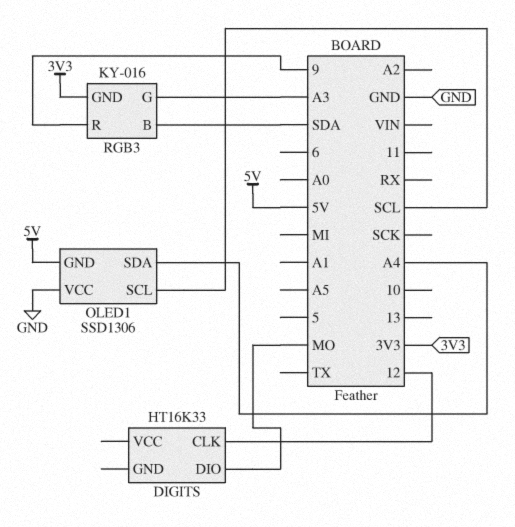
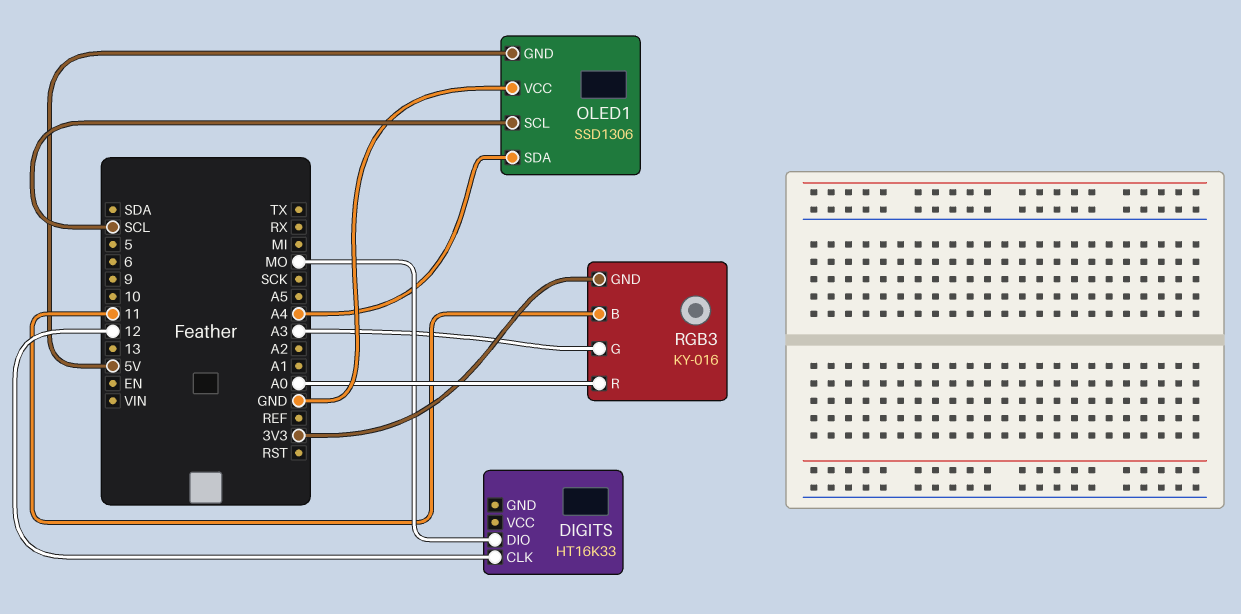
RGB3 pin B: SDA -> 11
RGB3 pin R: 9 -> A0

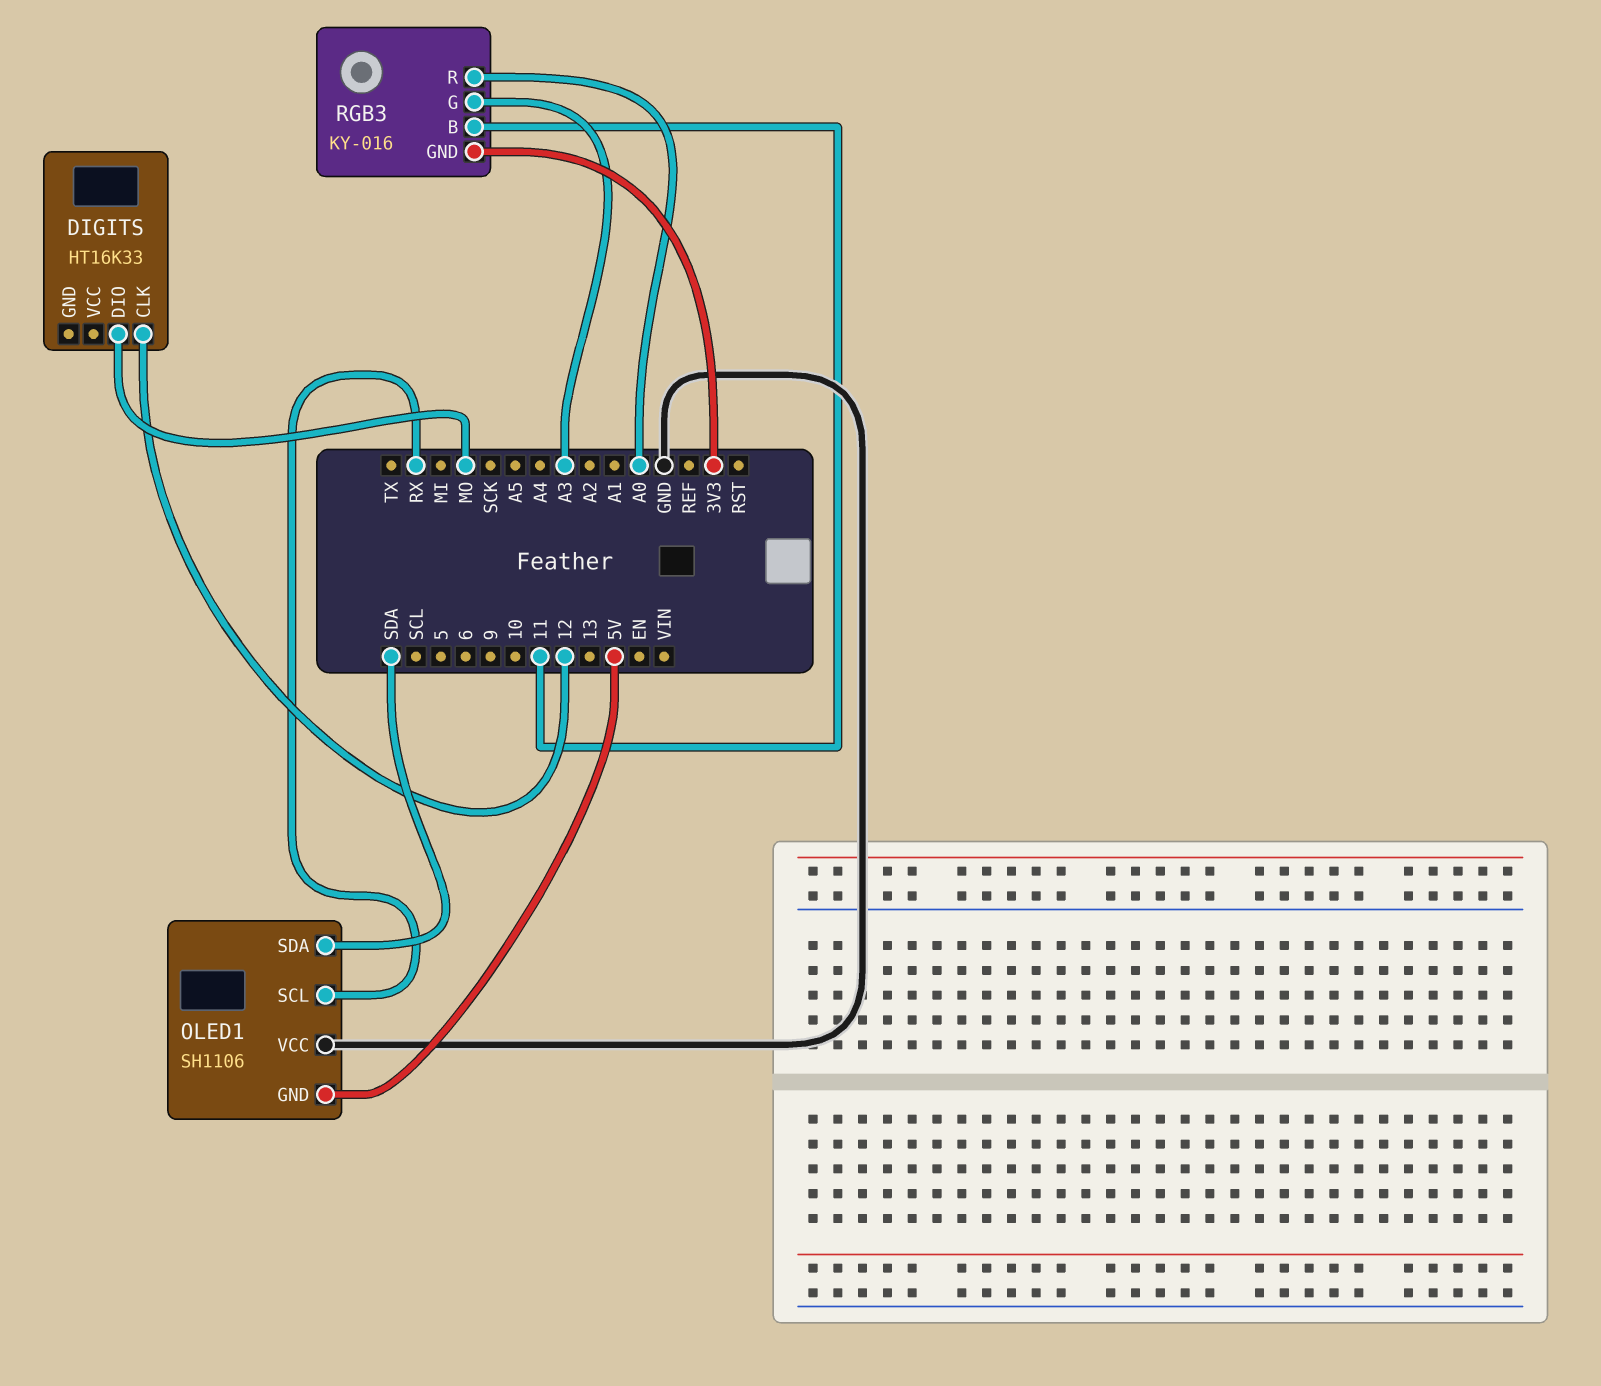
OLED1: SSD1306 -> SH1106
OLED1 pin SCL: SCL -> RX
OLED1 pin SDA: A4 -> SDA

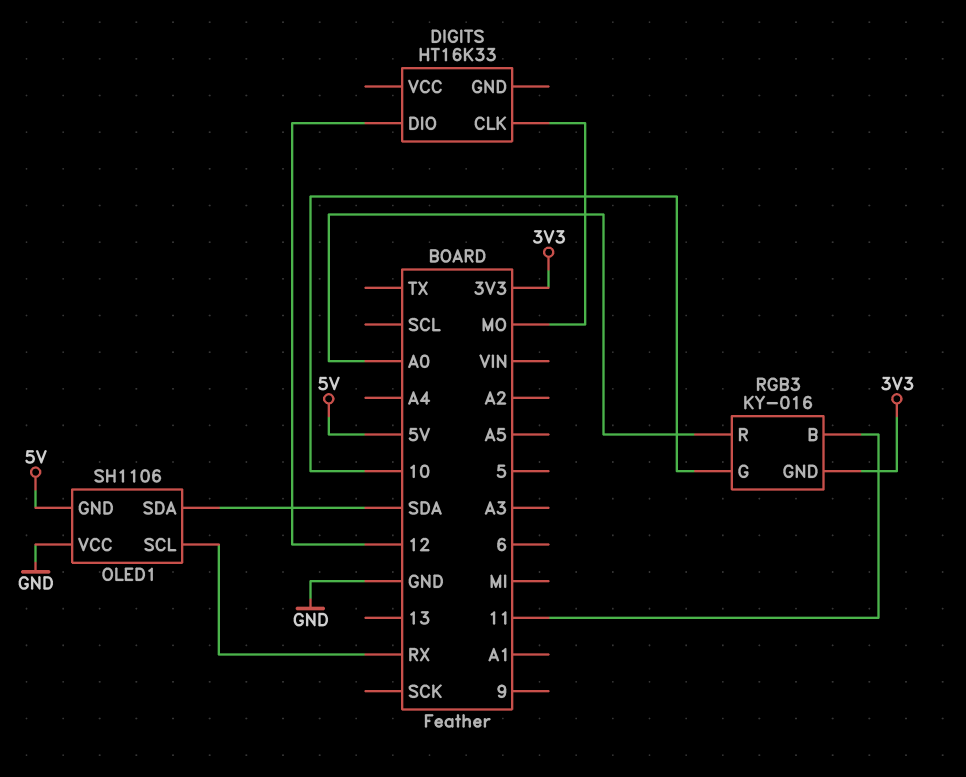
DIGITS pin CLK: 12 -> MO
DIGITS pin DIO: MO -> 12
RGB3 pin G: A3 -> 10

